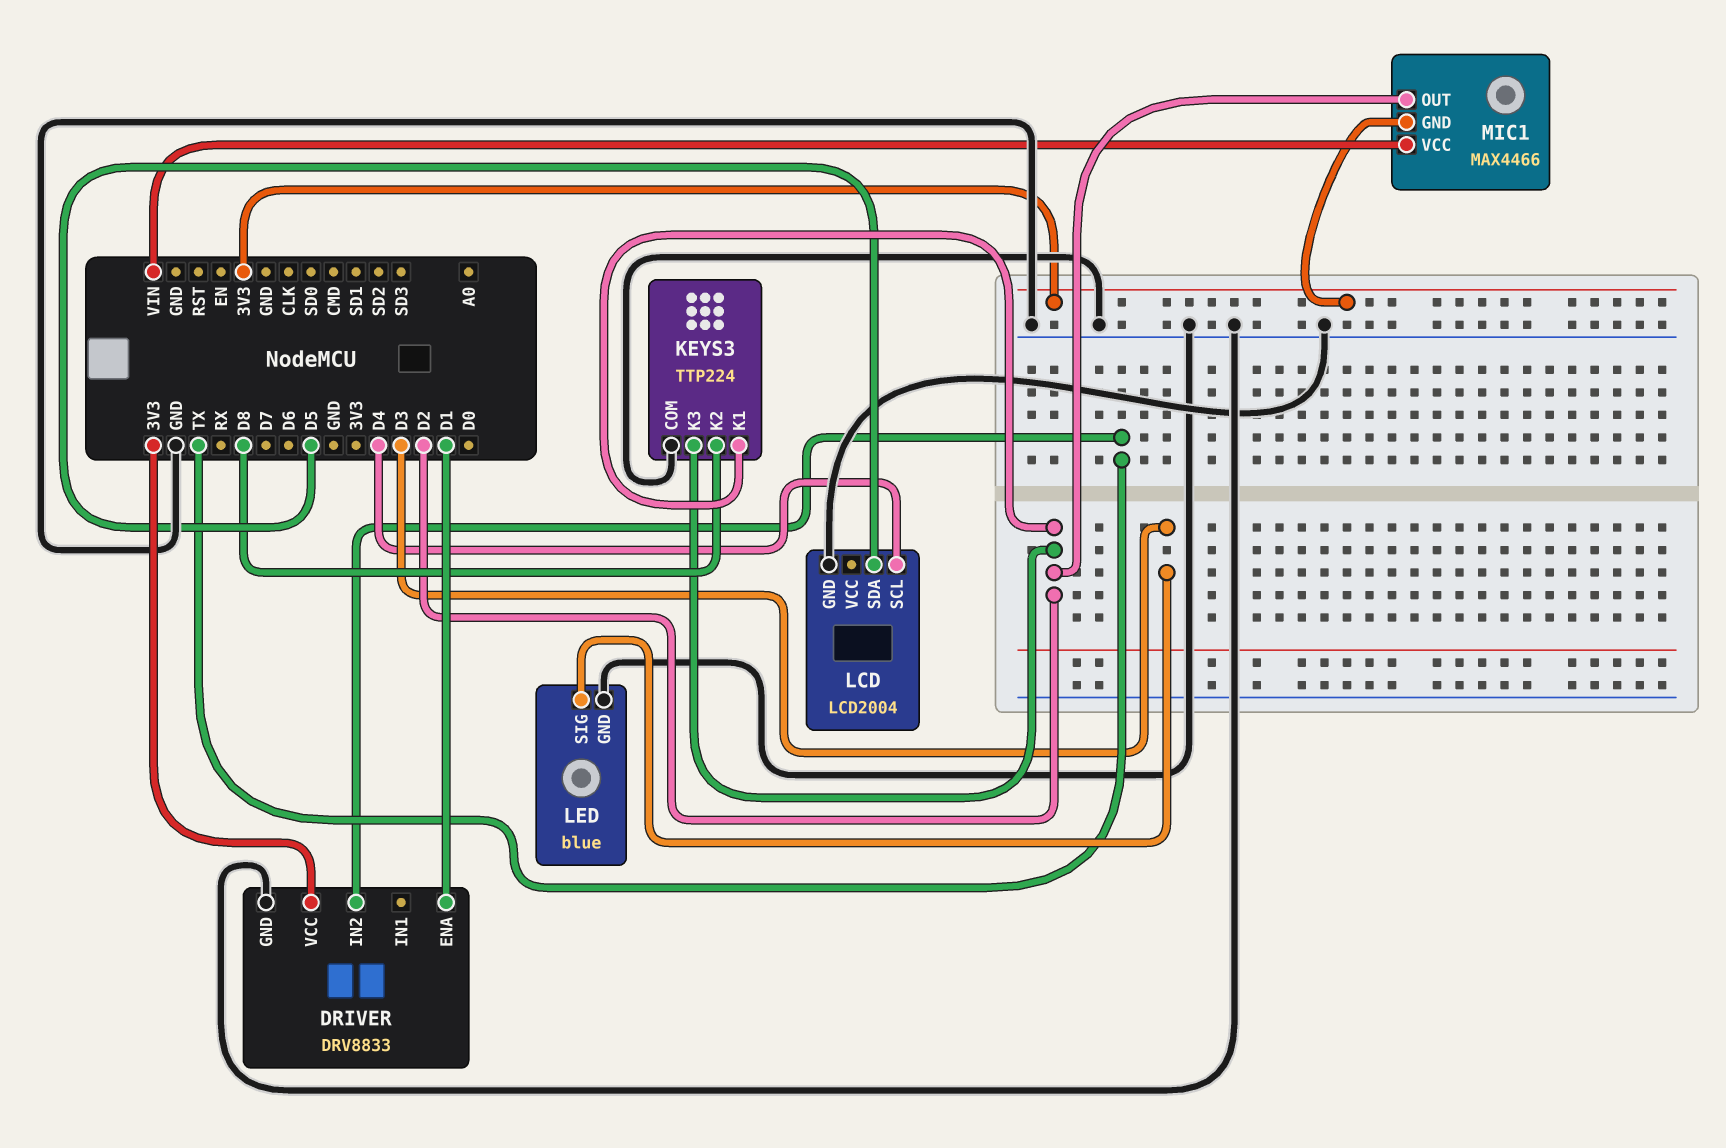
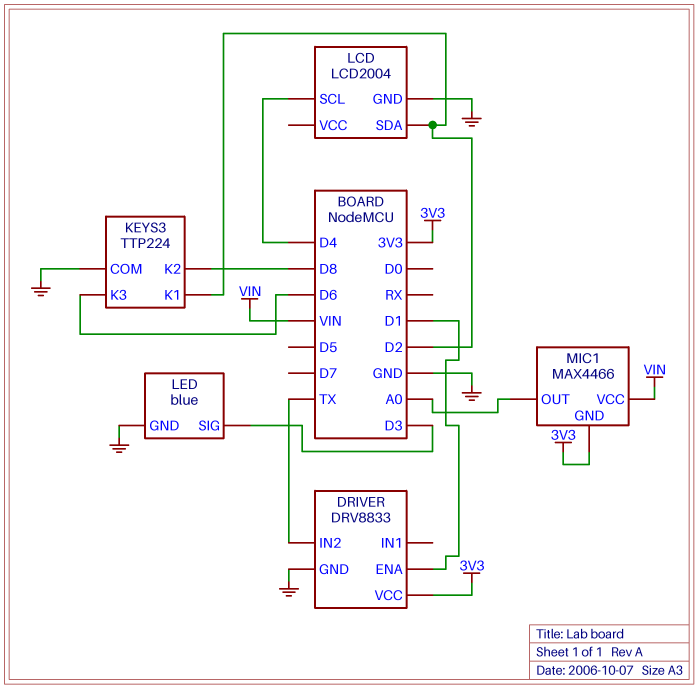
KEYS3 pin K3: D2 -> D6
LCD pin SDA: D5 -> D2
MIC1 pin OUT: D2 -> A0

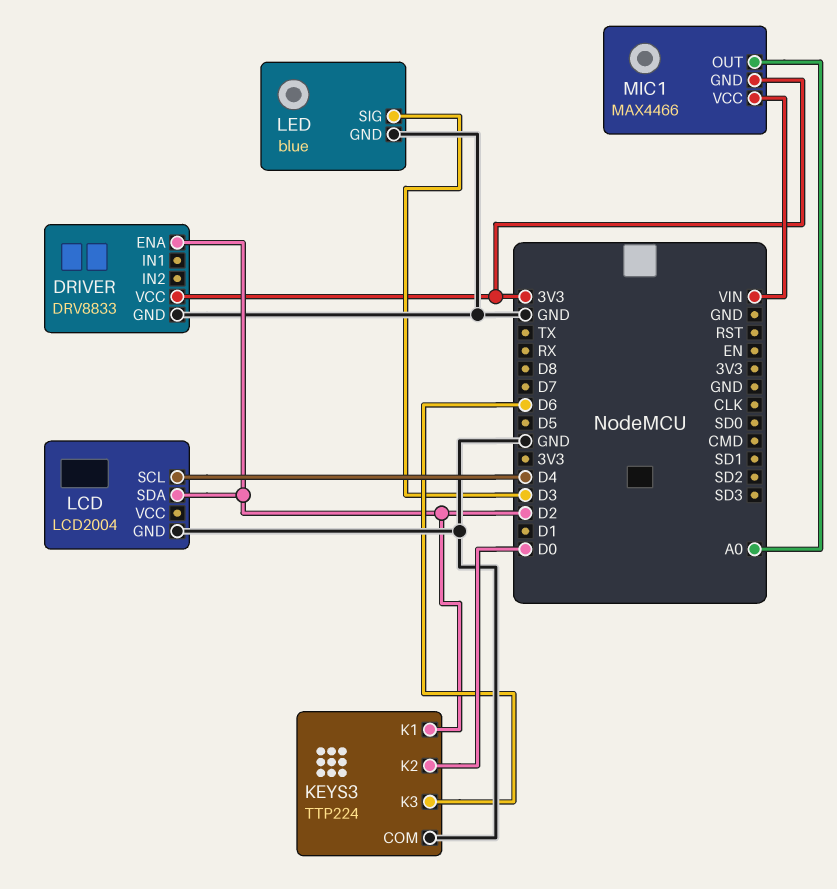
DRIVER pin ENA: D1 -> D2
DRIVER pin IN2: TX -> none
KEYS3 pin K2: D8 -> D0

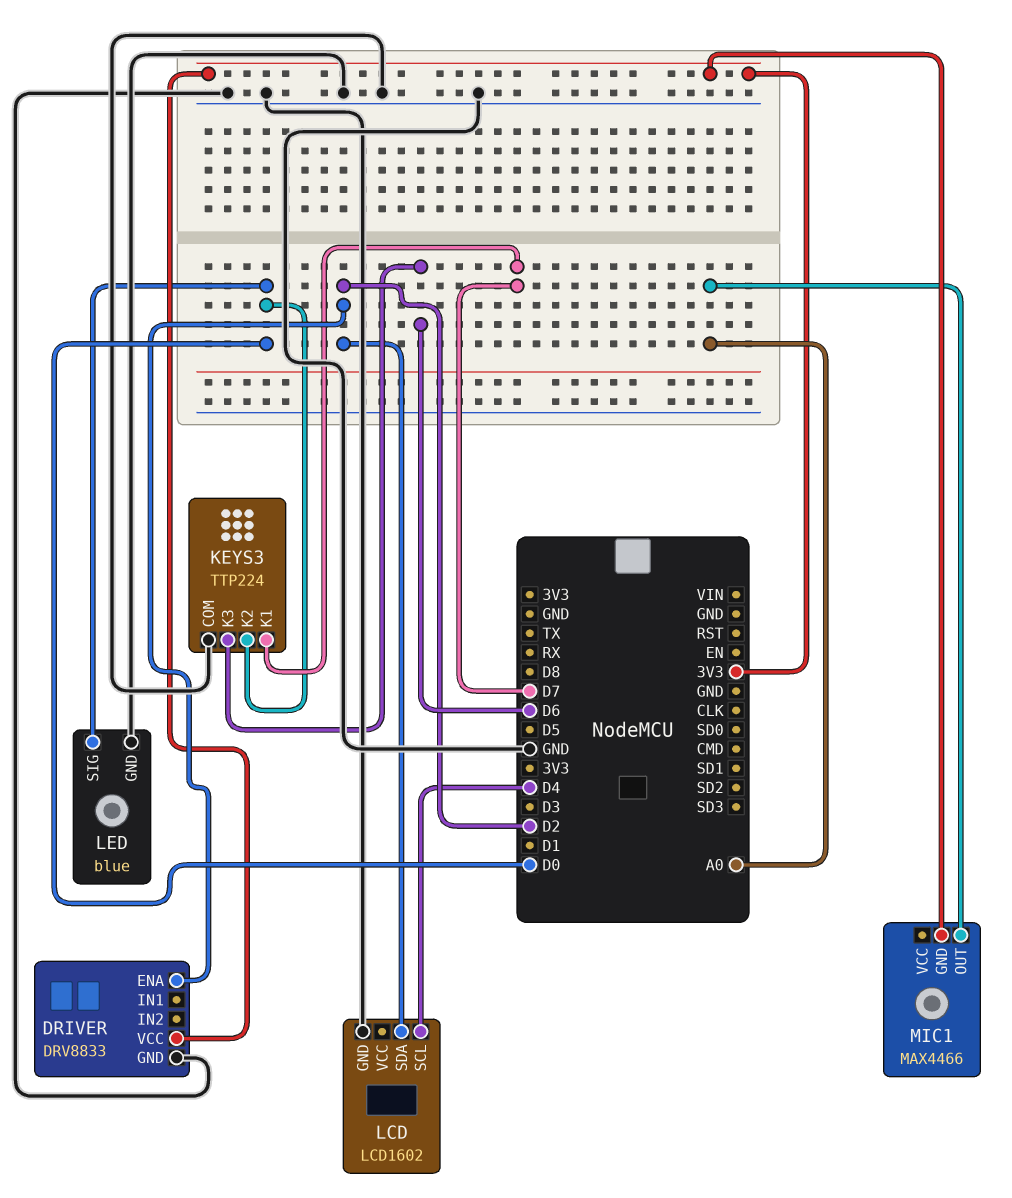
KEYS3 pin K1: D2 -> D7
LCD: LCD2004 -> LCD1602
LED pin SIG: D3 -> D0
MIC1 pin VCC: VIN -> none

